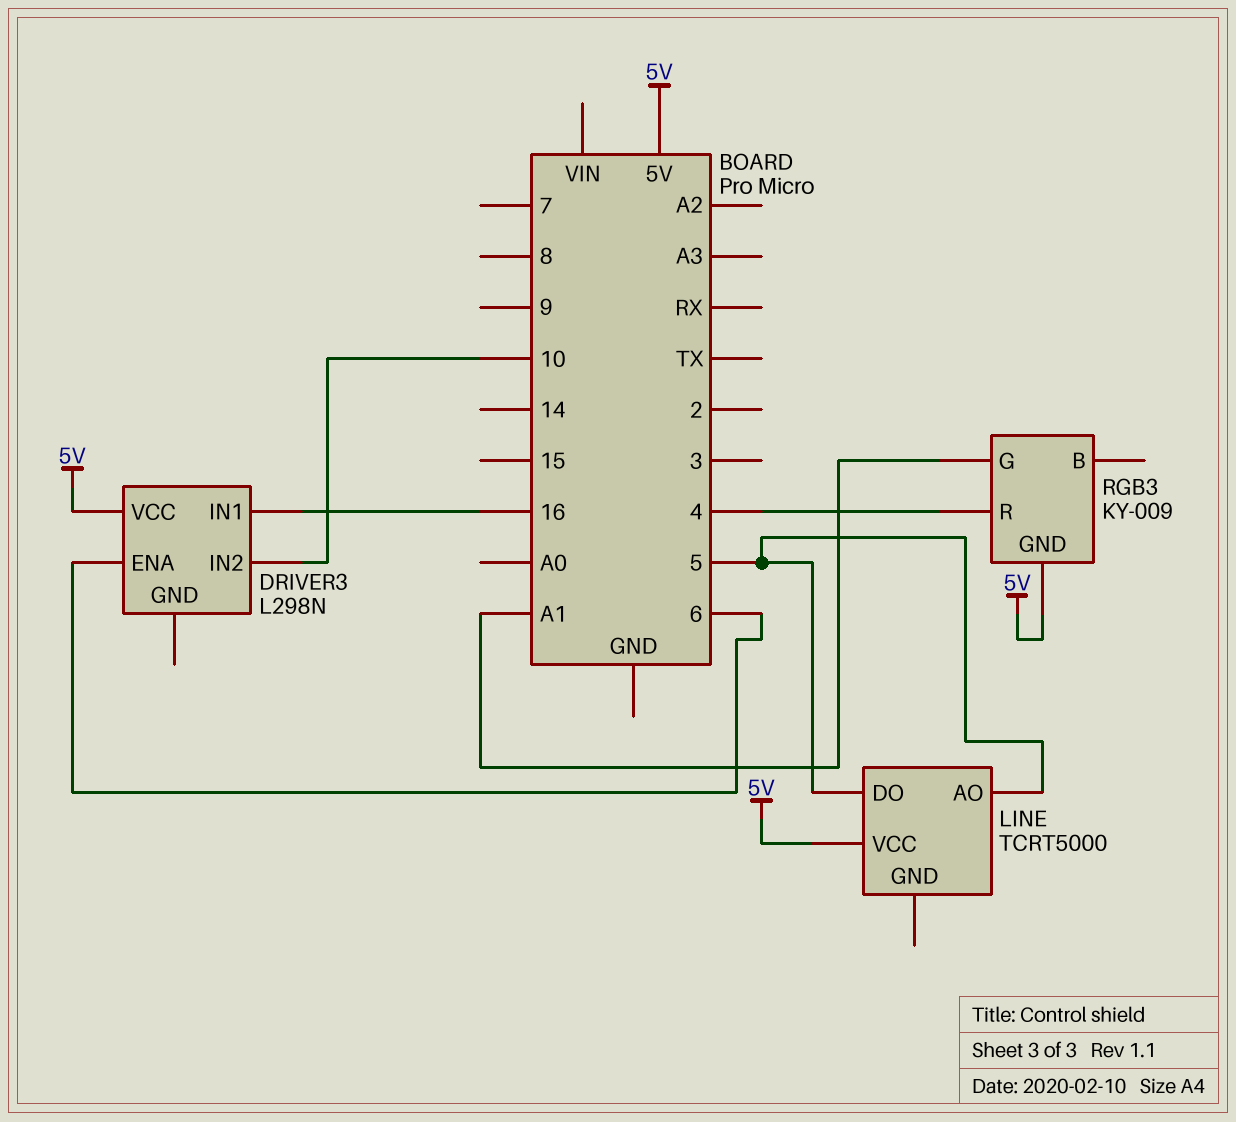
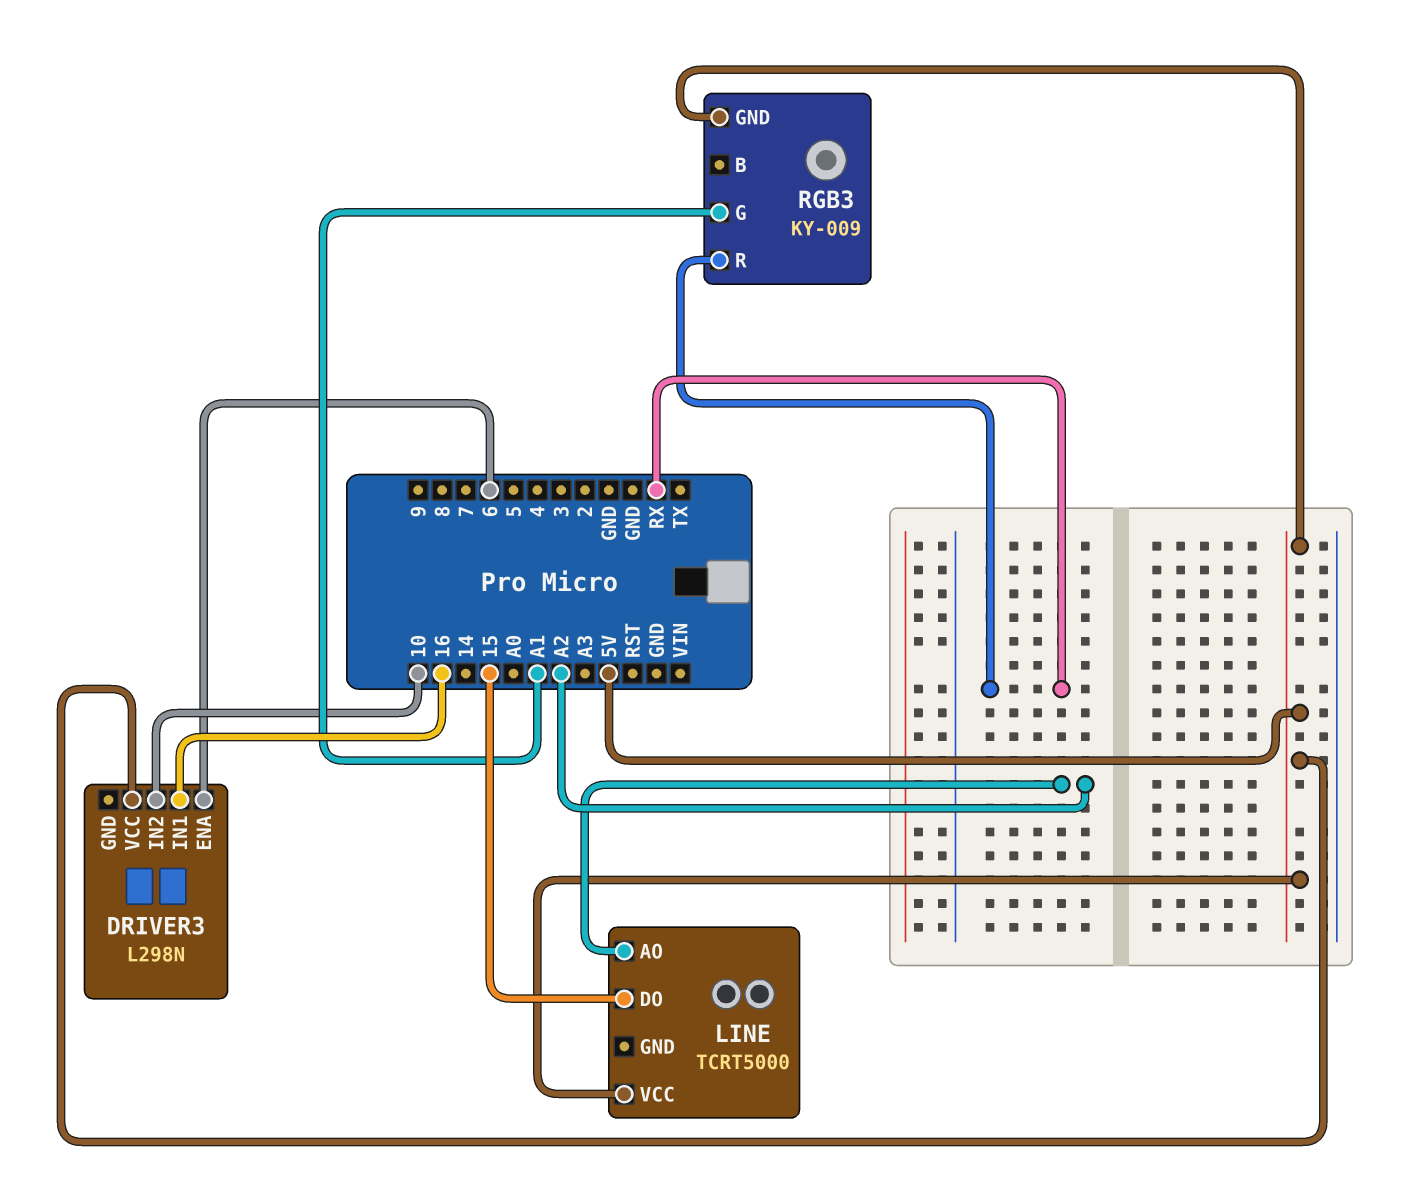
LINE pin AO: 5 -> A2
LINE pin DO: 5 -> 15
RGB3 pin R: 4 -> RX

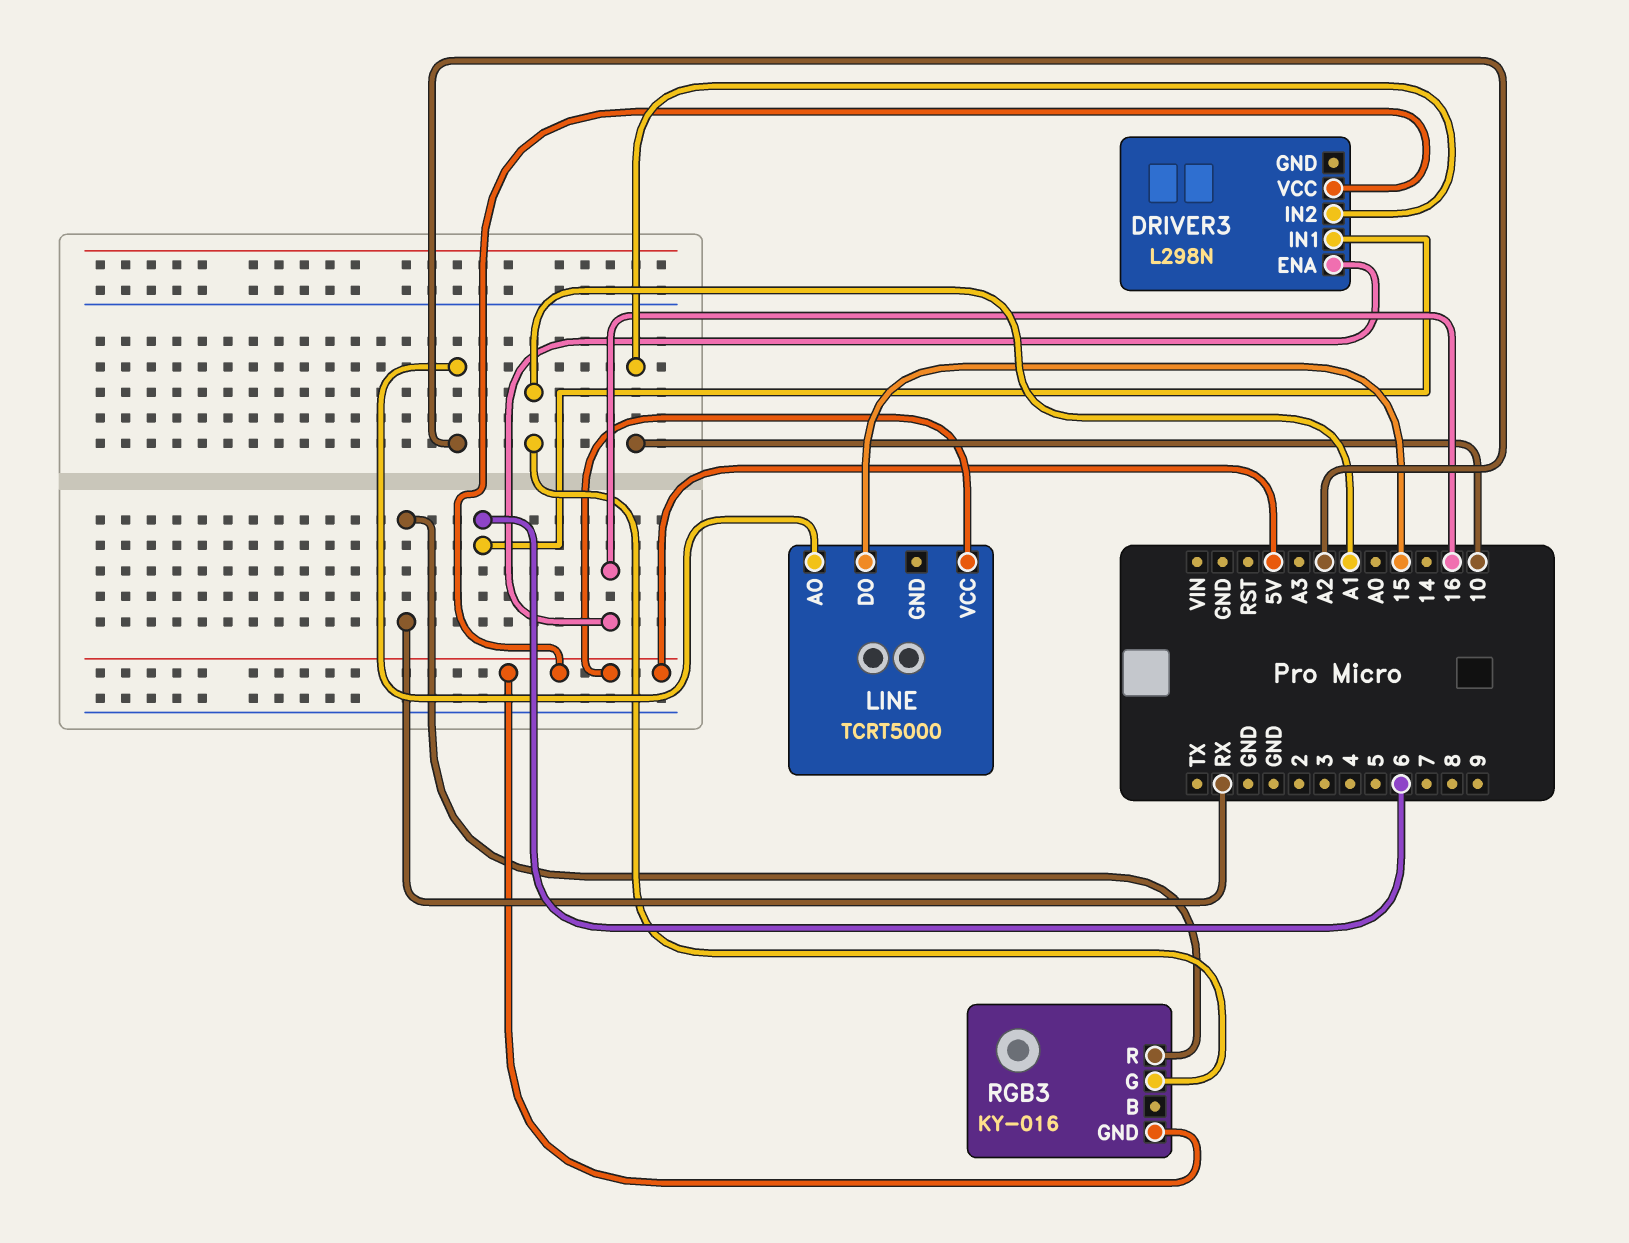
DRIVER3 pin ENA: 6 -> 16
DRIVER3 pin IN1: 16 -> 6
RGB3: KY-009 -> KY-016

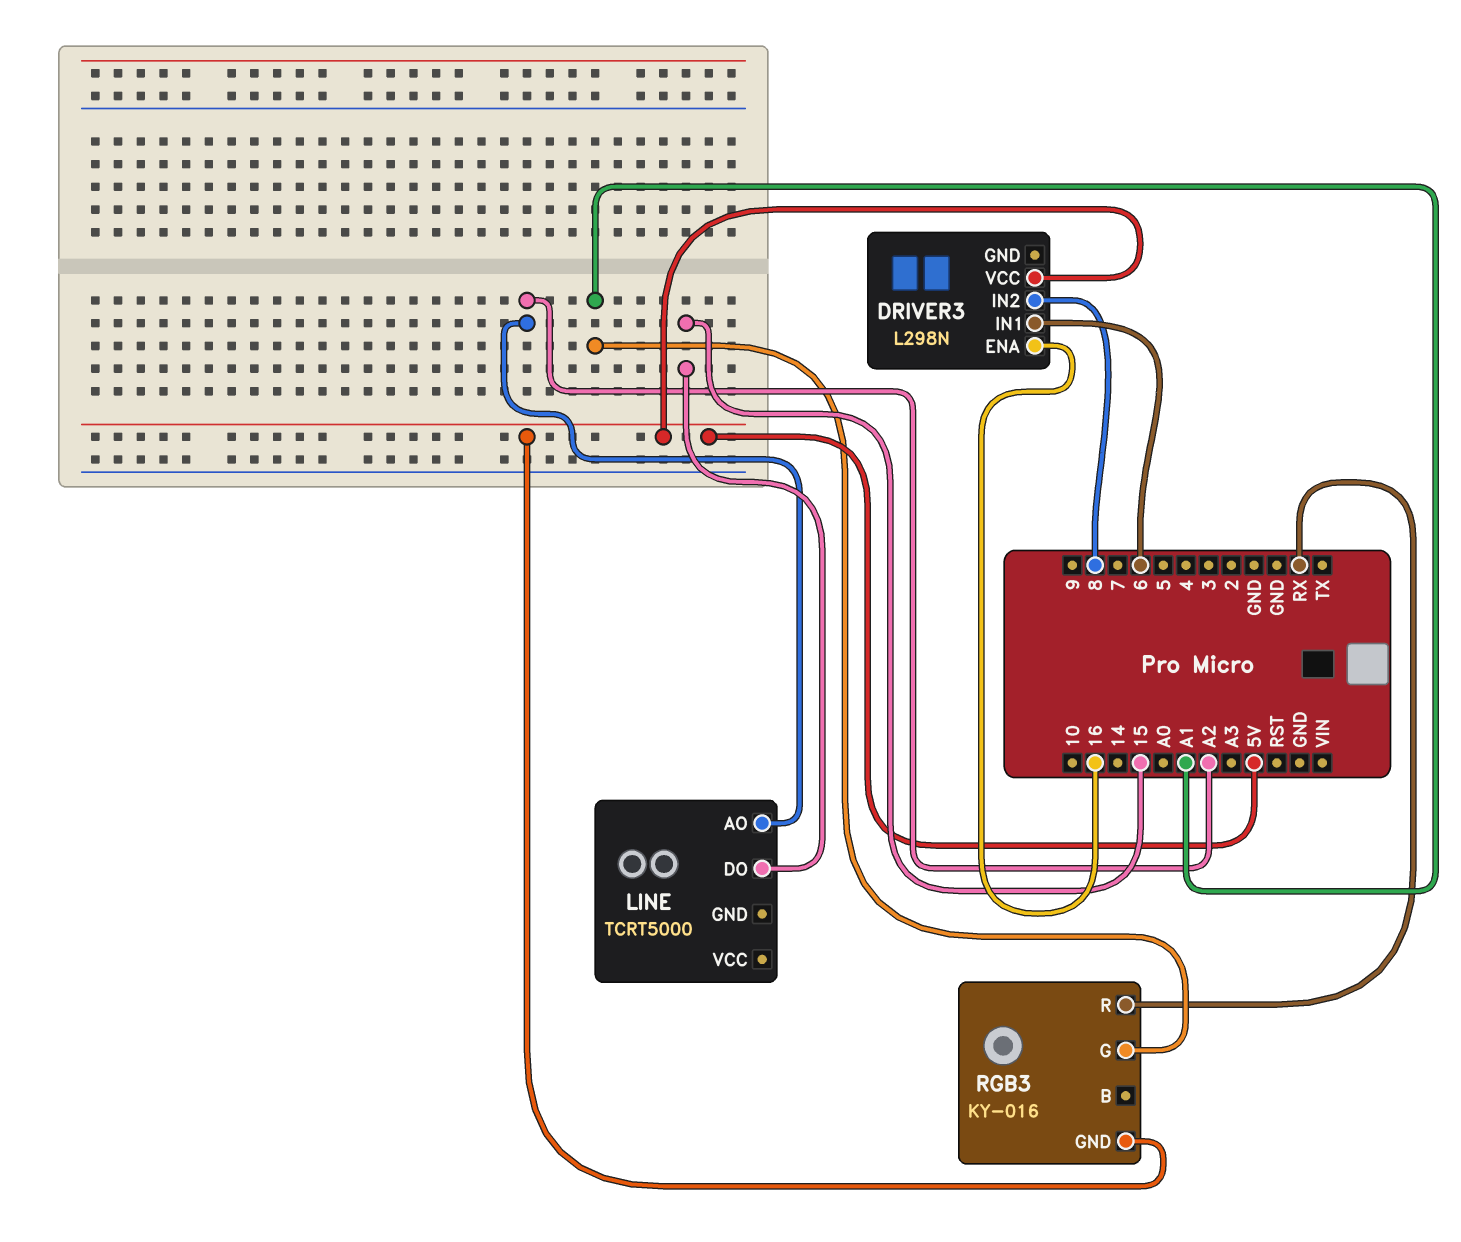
DRIVER3 pin IN2: 10 -> 8
LINE pin VCC: 5V -> none

